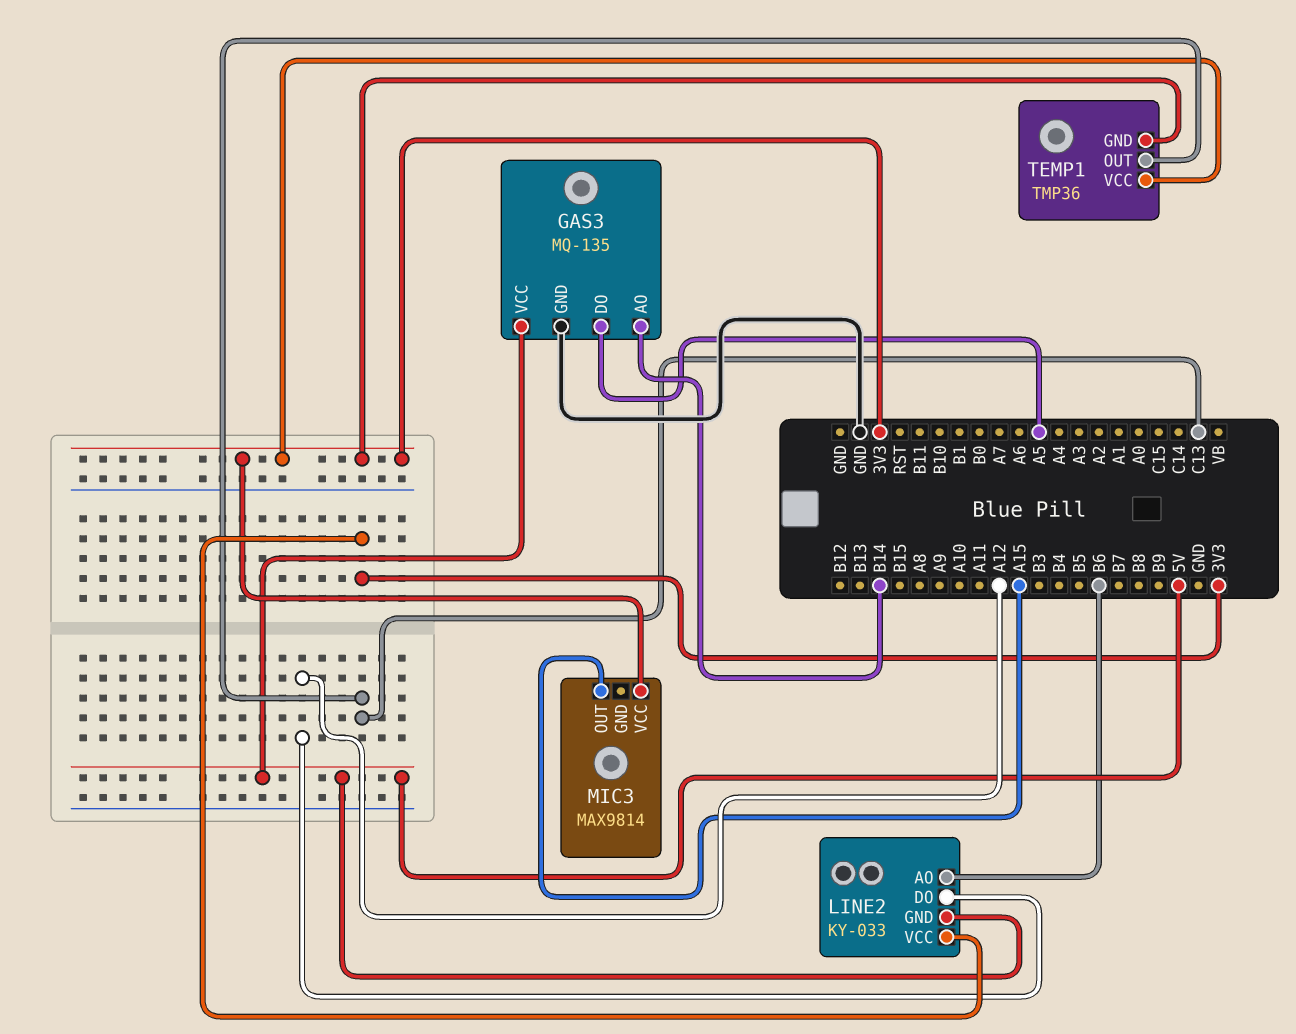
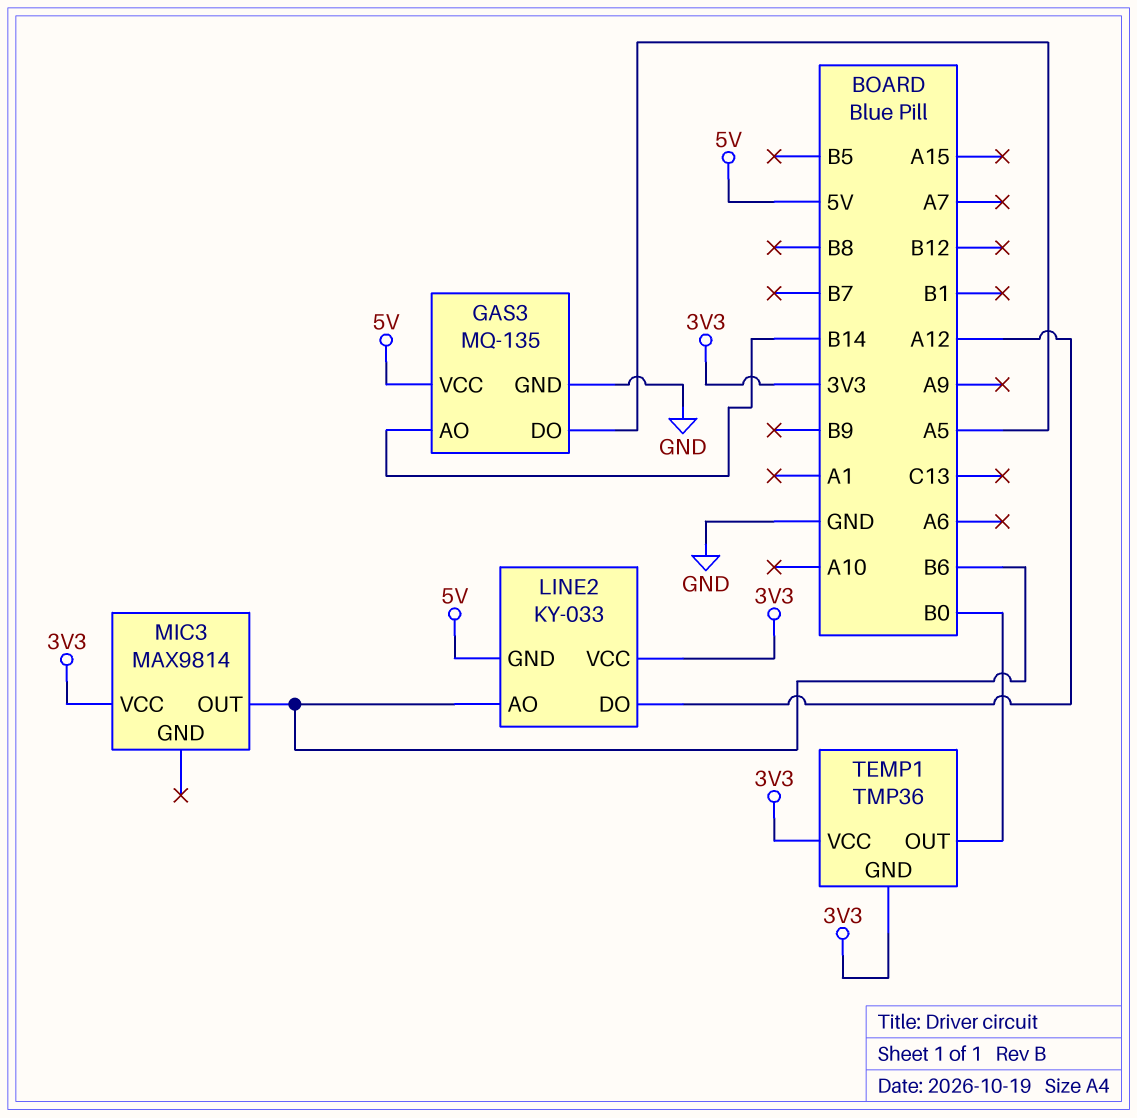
MIC3 pin OUT: A15 -> B6
TEMP1 pin OUT: C13 -> B0

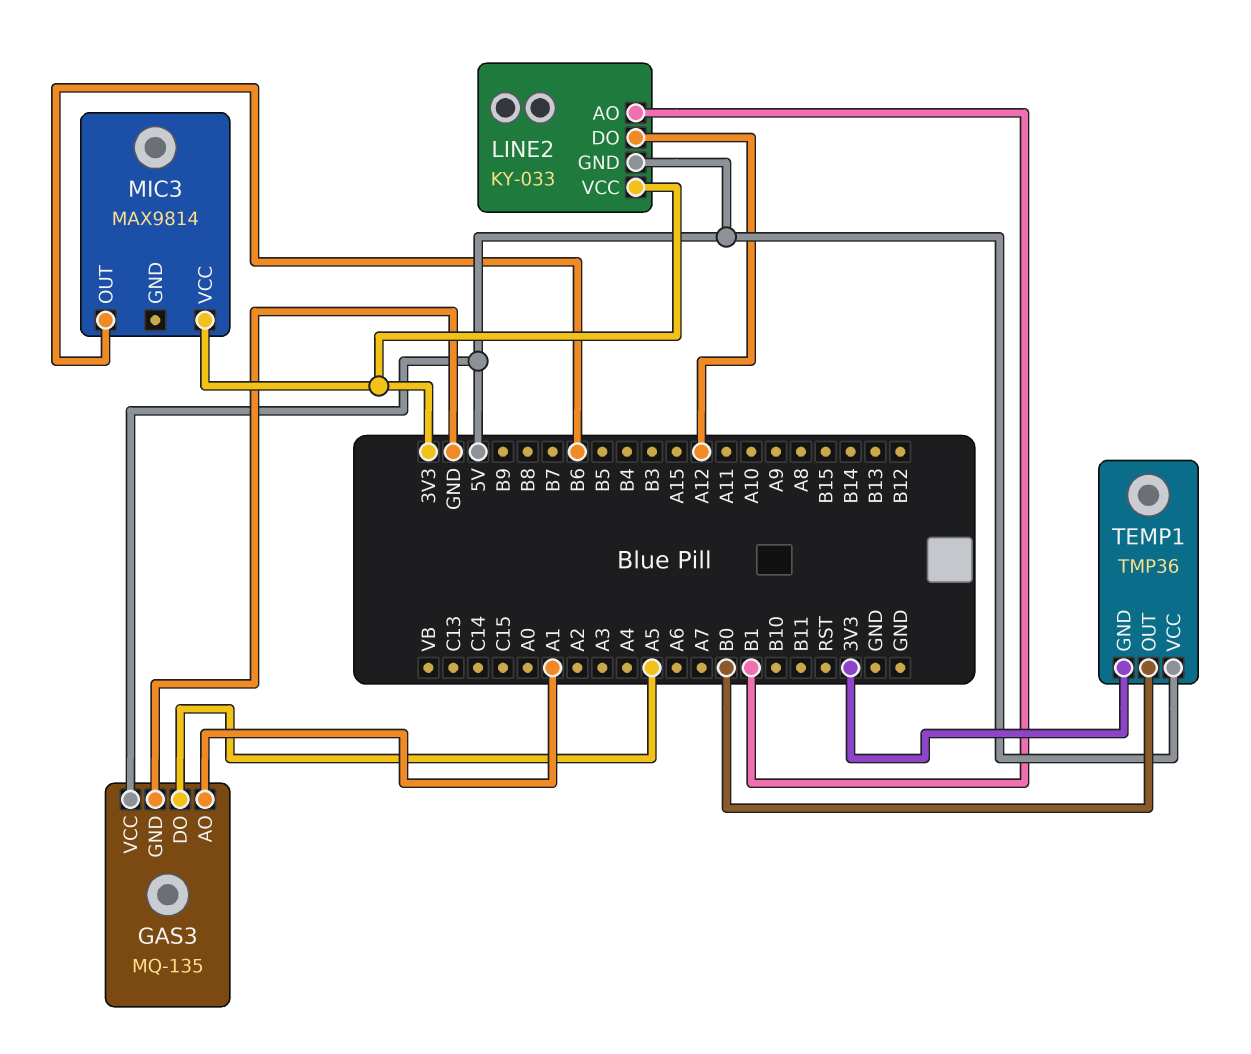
GAS3 pin AO: B14 -> A1
LINE2 pin AO: B6 -> B1
TEMP1 pin VCC: 3V3 -> 5V

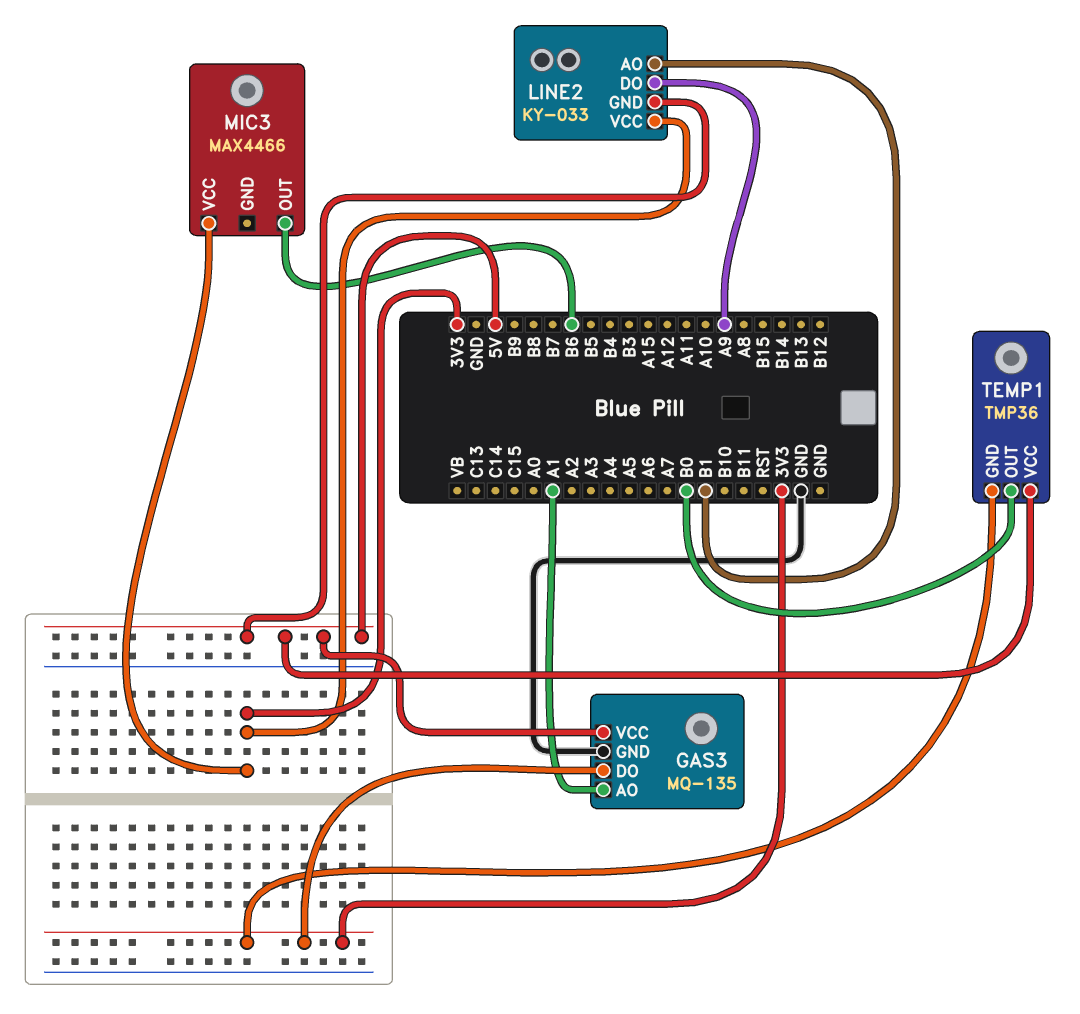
GAS3 pin DO: A5 -> 3V3
LINE2 pin DO: A12 -> A9
MIC3: MAX9814 -> MAX4466

